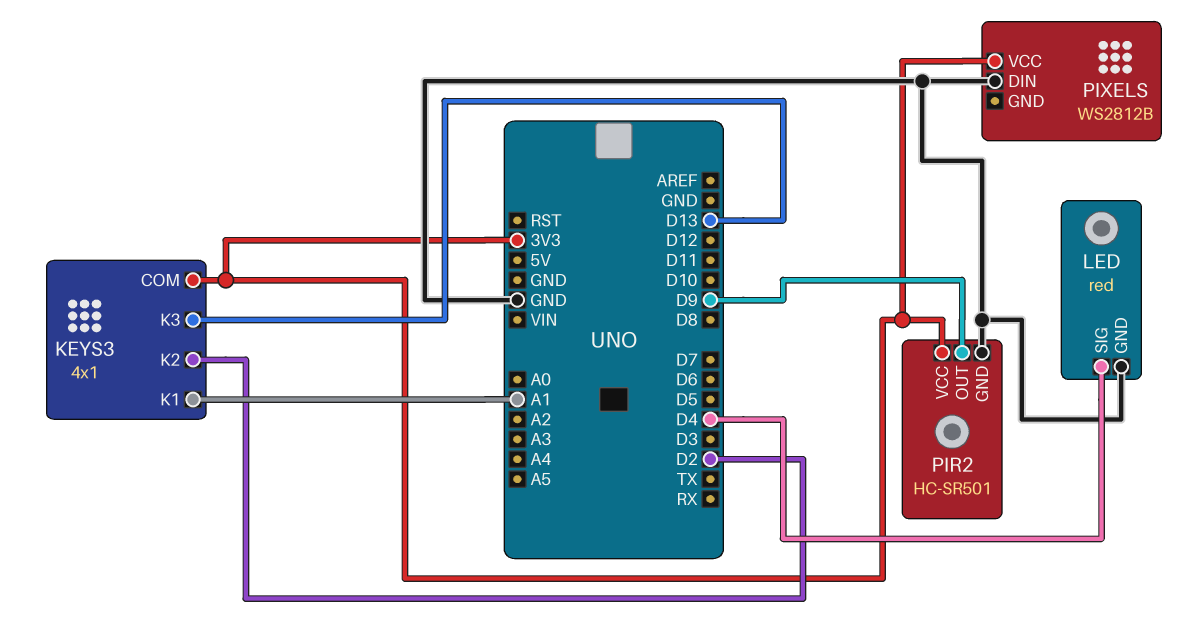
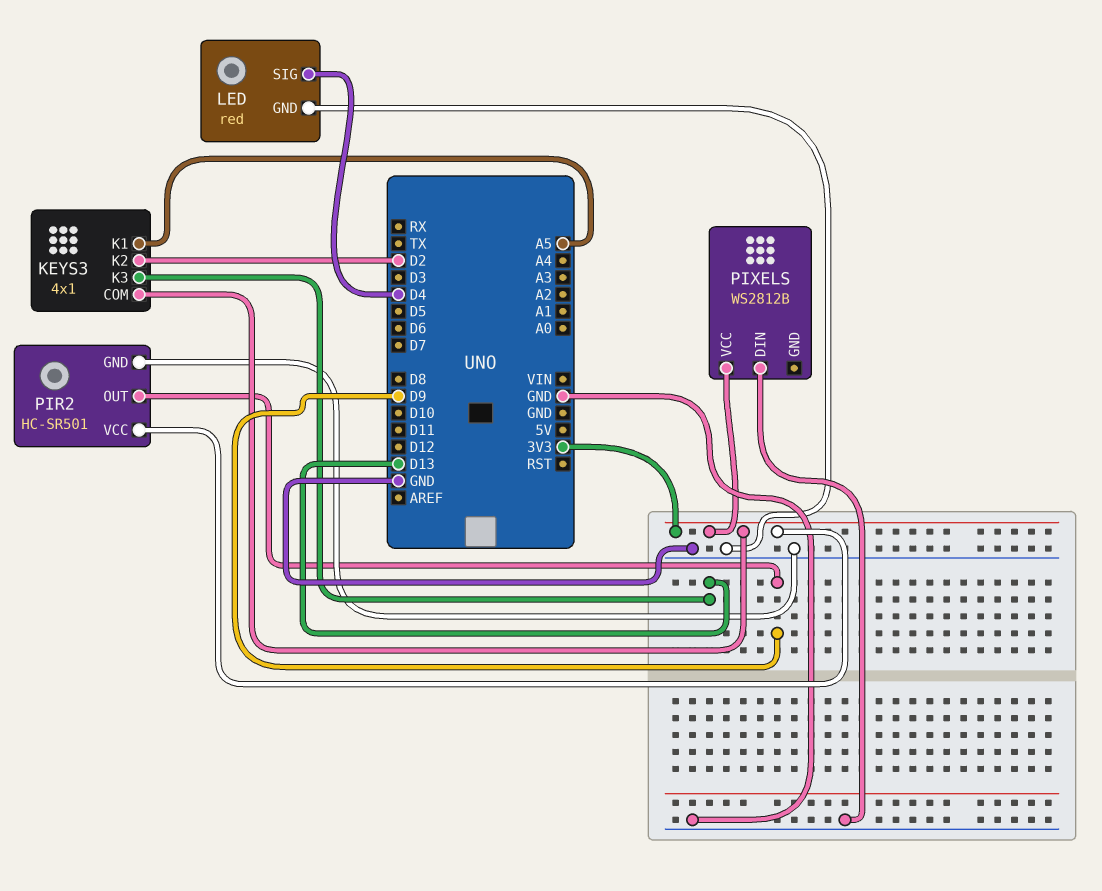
KEYS3 pin K1: A1 -> A5

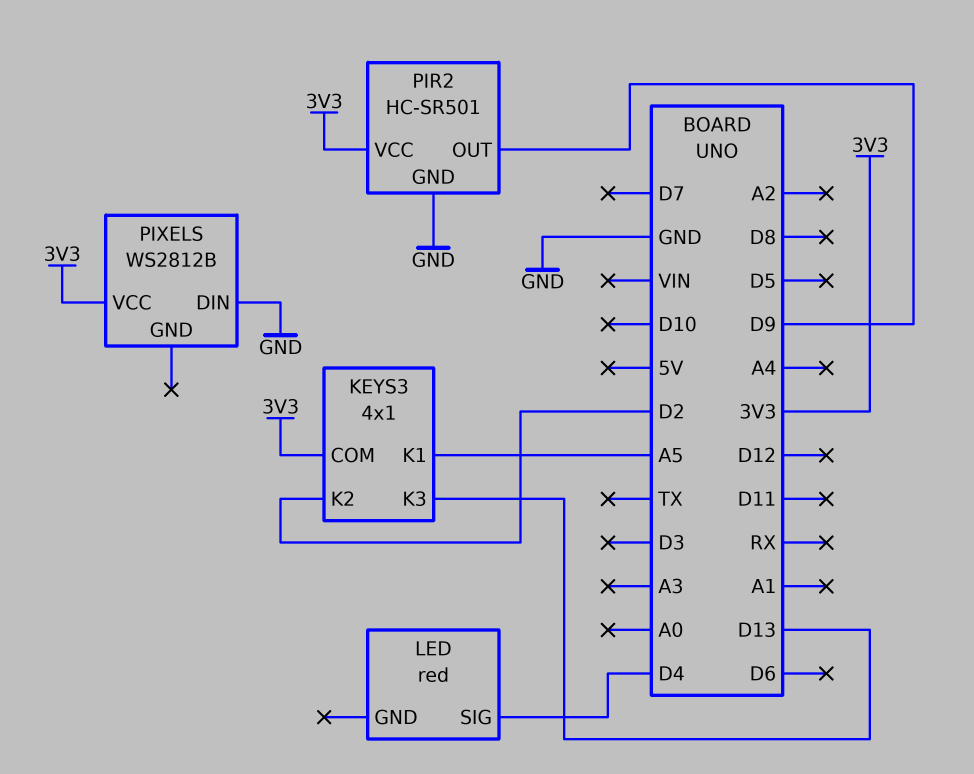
LED pin GND: GND -> none

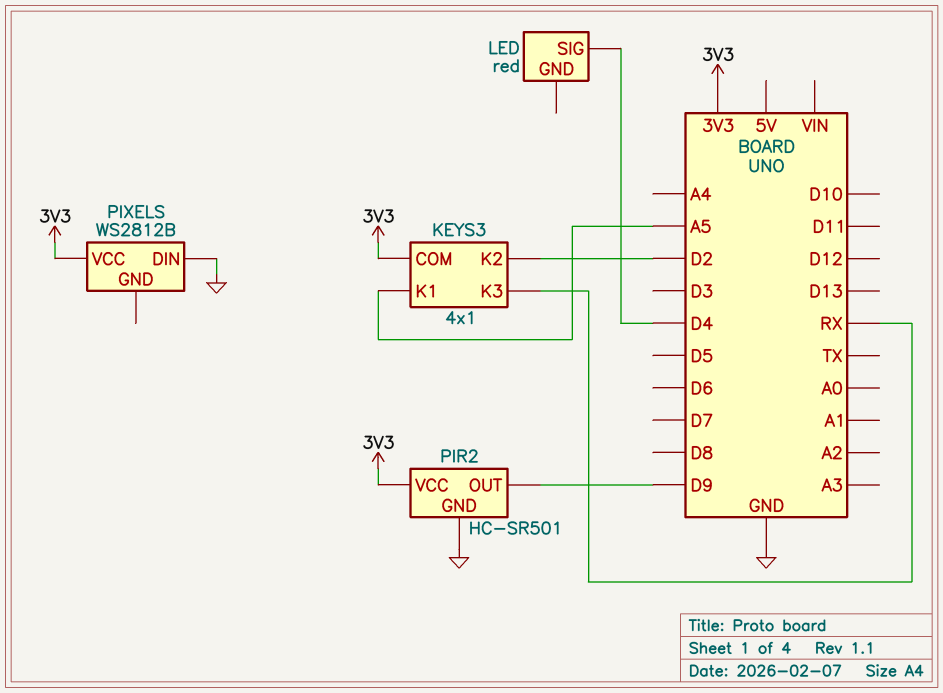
KEYS3 pin K3: D13 -> RX

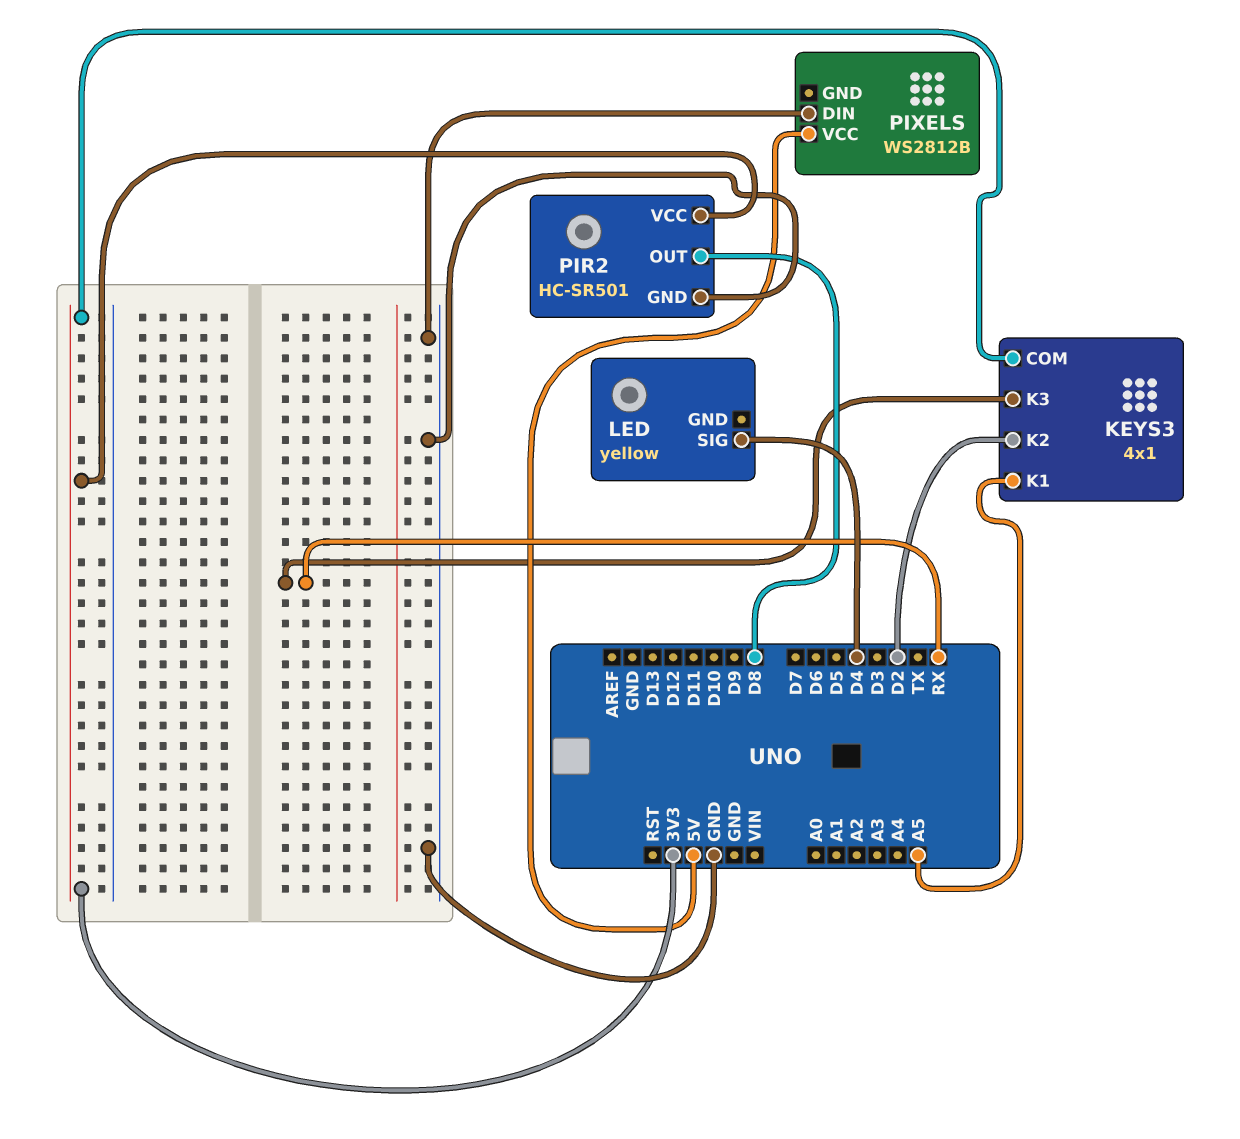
LED: red -> yellow
PIR2 pin OUT: D9 -> D8
PIXELS pin VCC: 3V3 -> 5V

